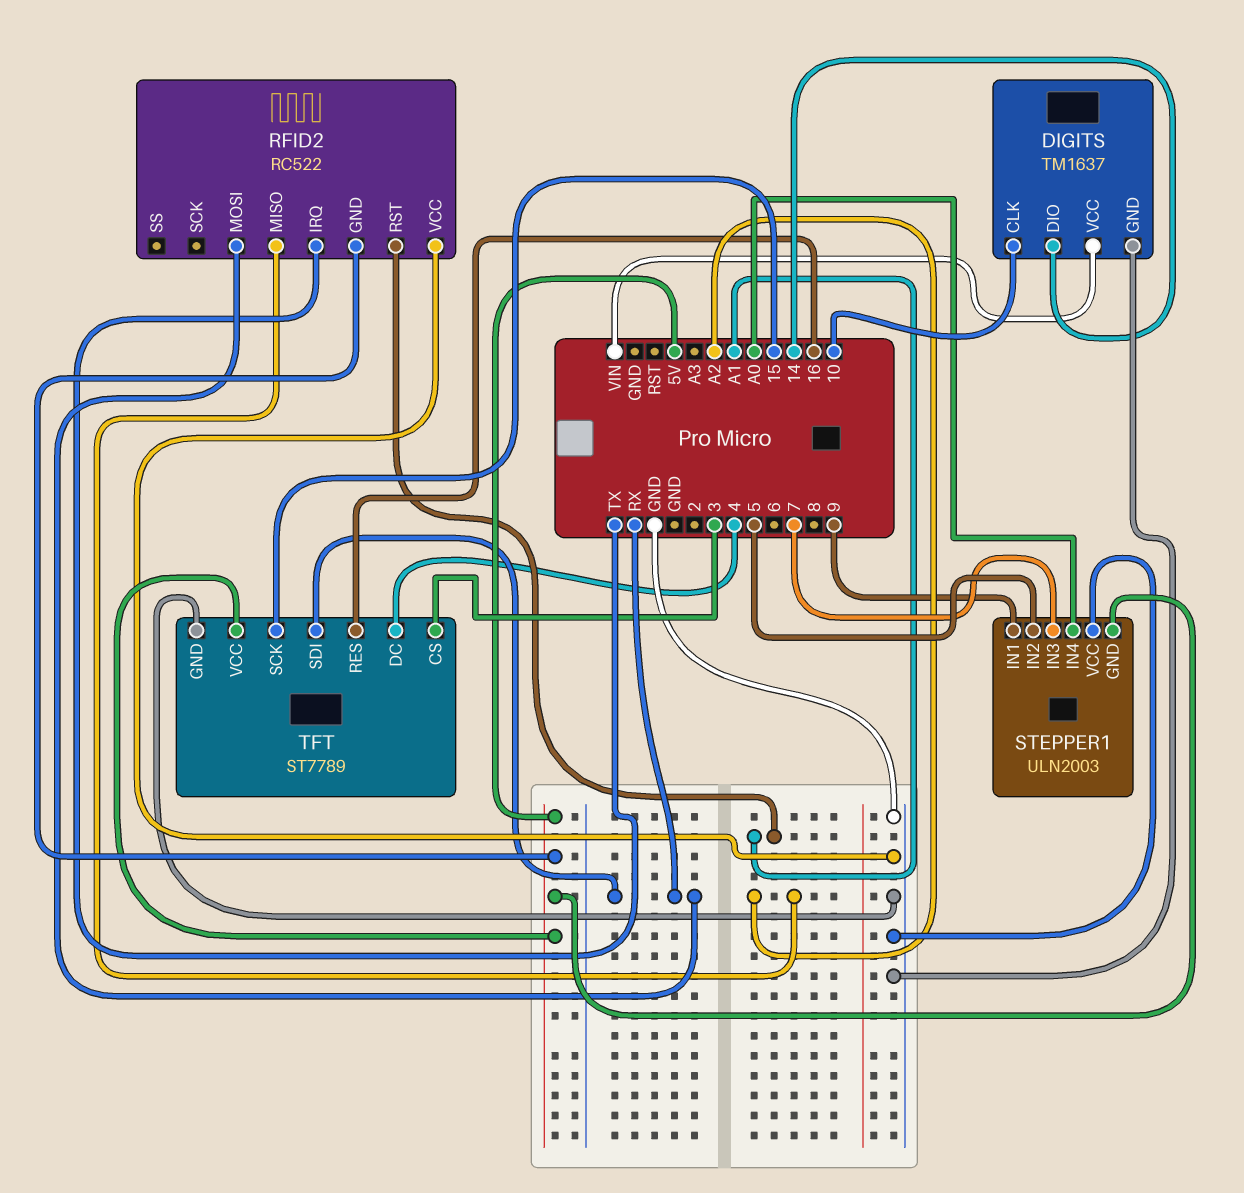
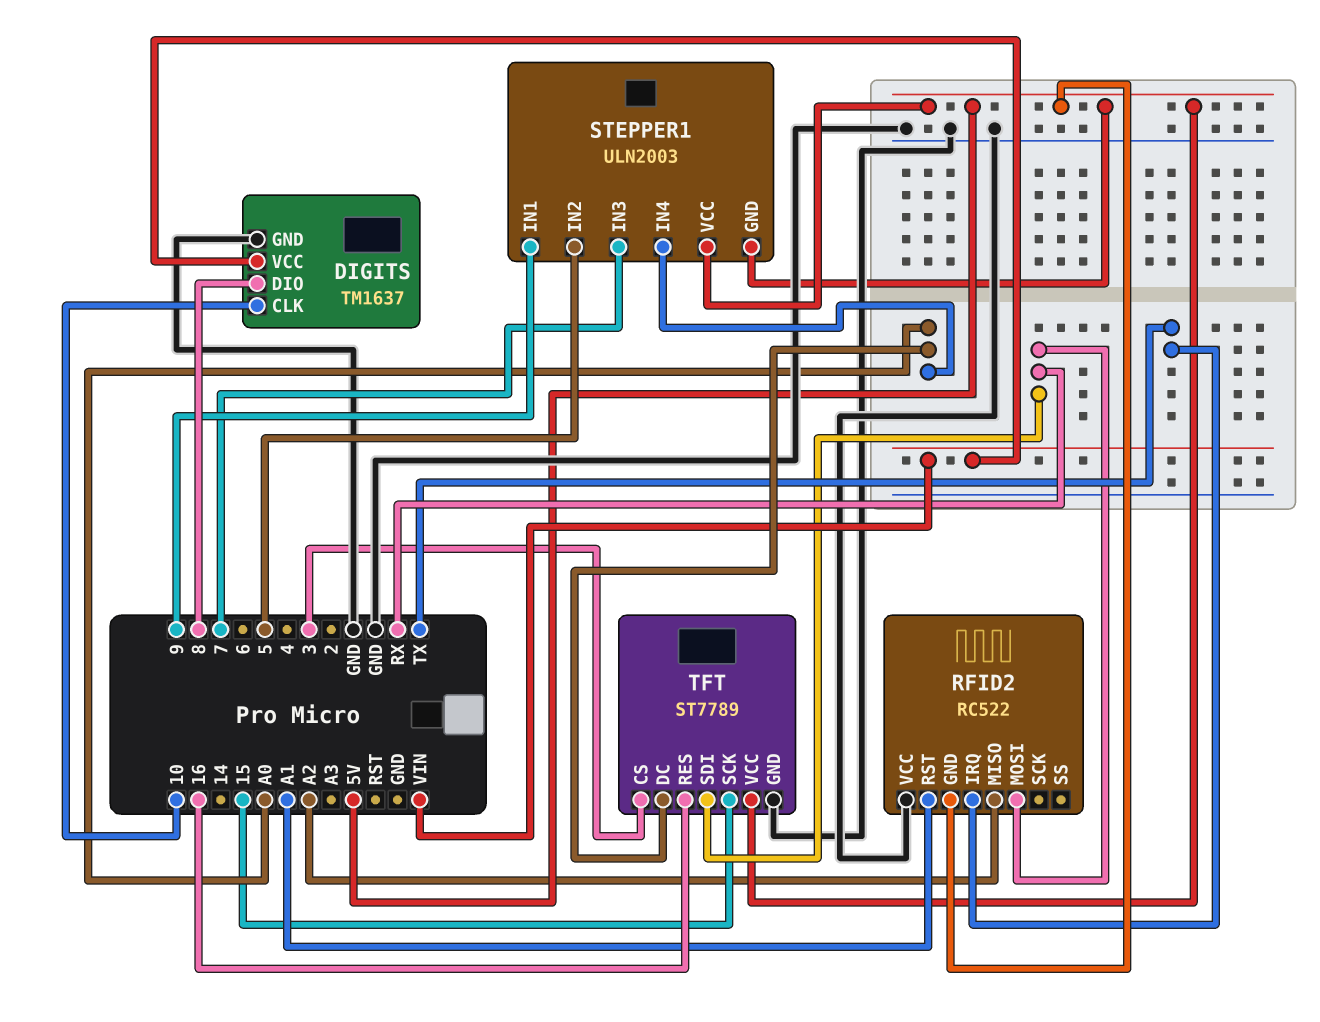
DIGITS pin DIO: 14 -> 8
STEPPER1 pin VCC: GND -> 5V
TFT pin DC: 4 -> A0

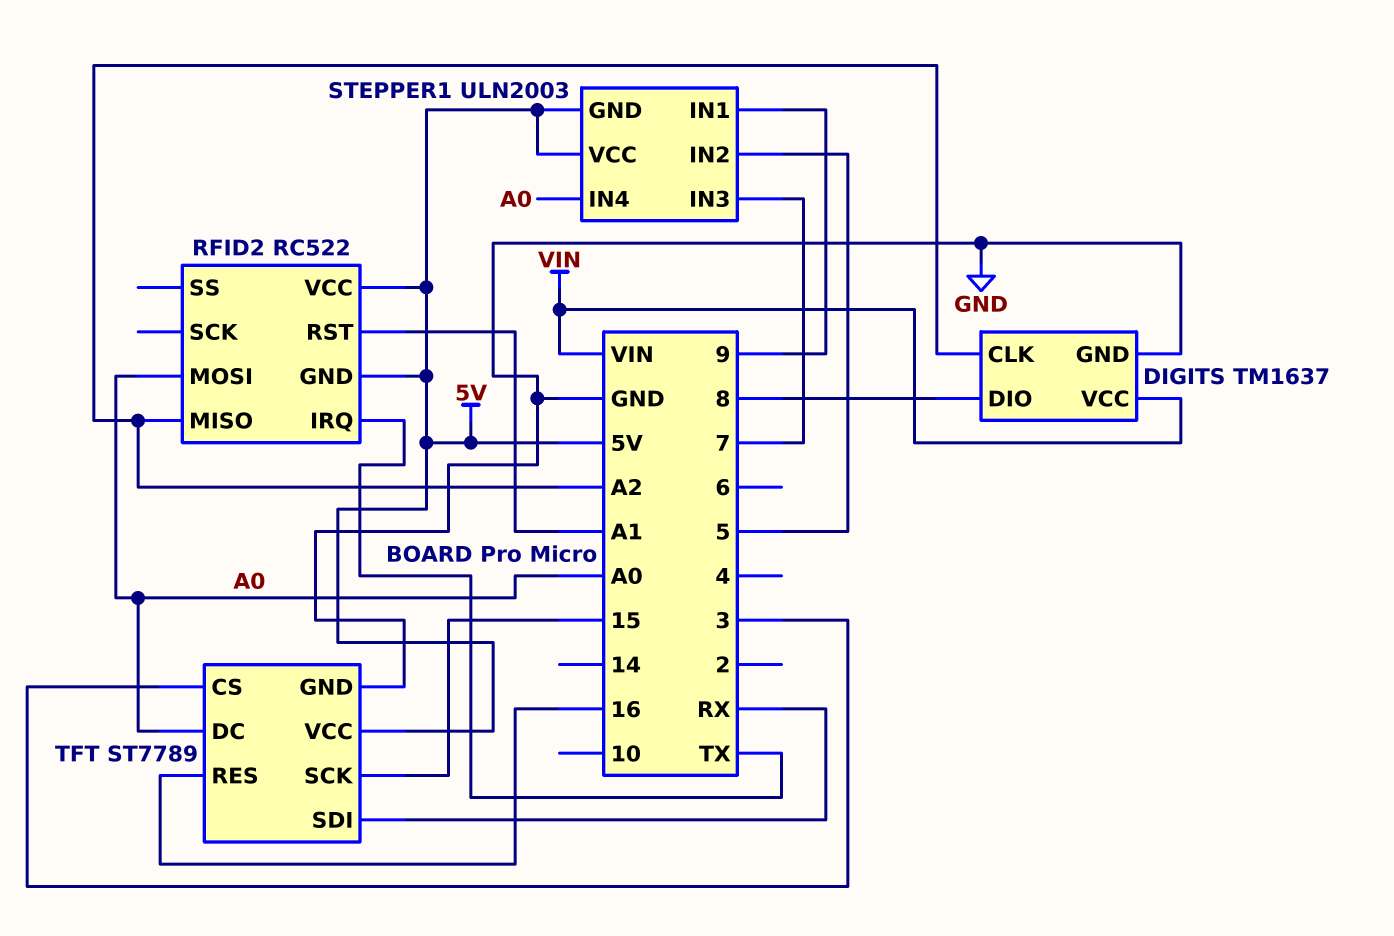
DIGITS pin CLK: 10 -> A2
RFID2 pin MOSI: RX -> A0
RFID2 pin VCC: GND -> 5V

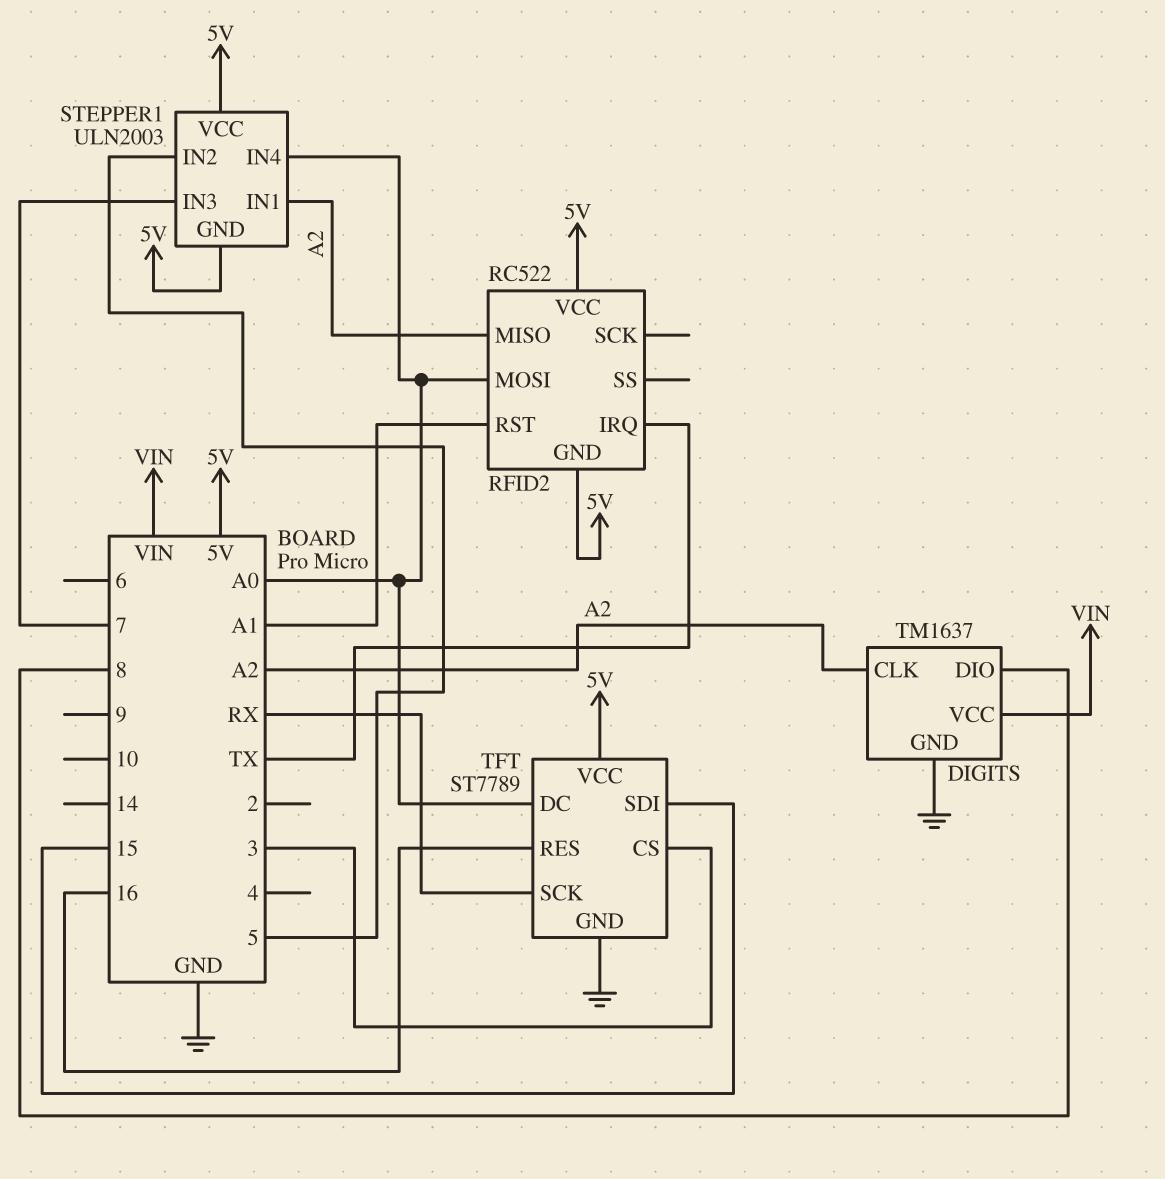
STEPPER1 pin IN1: 9 -> A2
TFT pin SCK: 15 -> RX
TFT pin SDI: RX -> 15

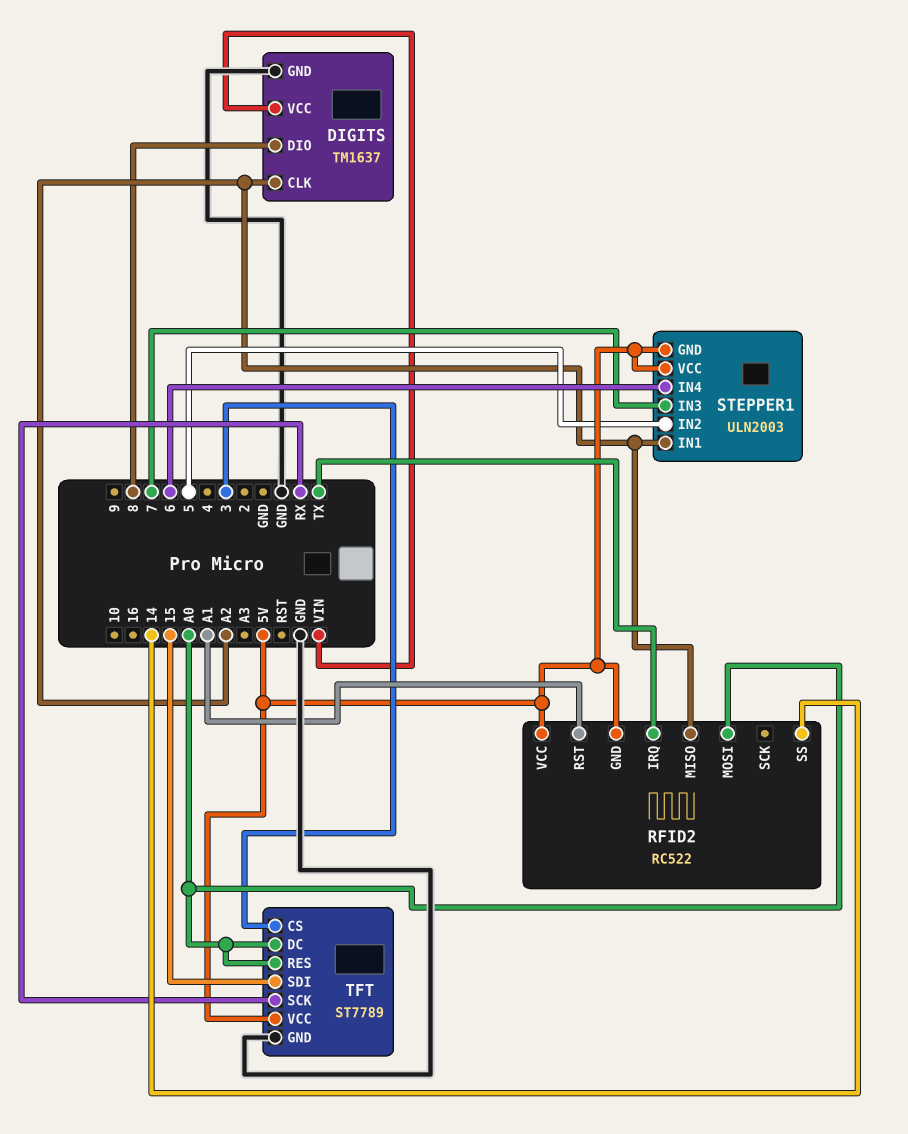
RFID2 pin SS: none -> 14
STEPPER1 pin IN4: A0 -> 6
TFT pin RES: 16 -> A0

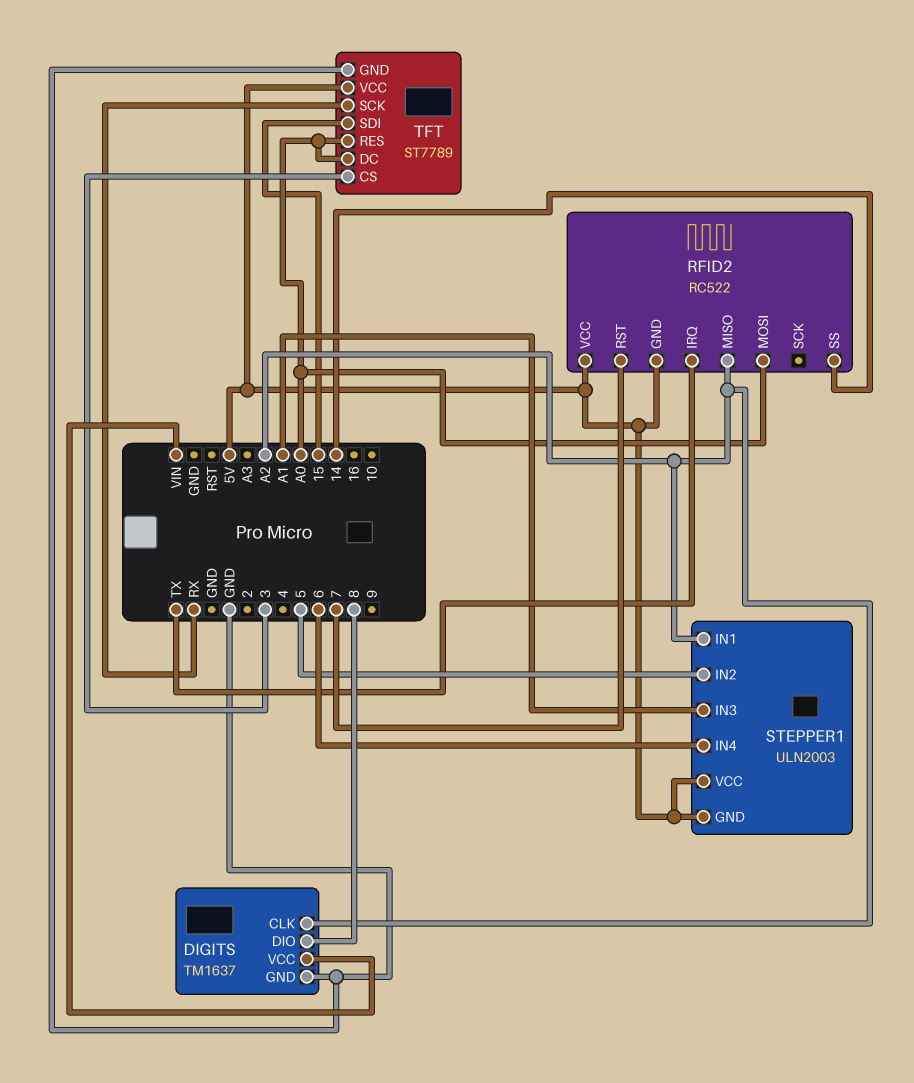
RFID2 pin RST: A1 -> 7
STEPPER1 pin IN3: 7 -> A1

